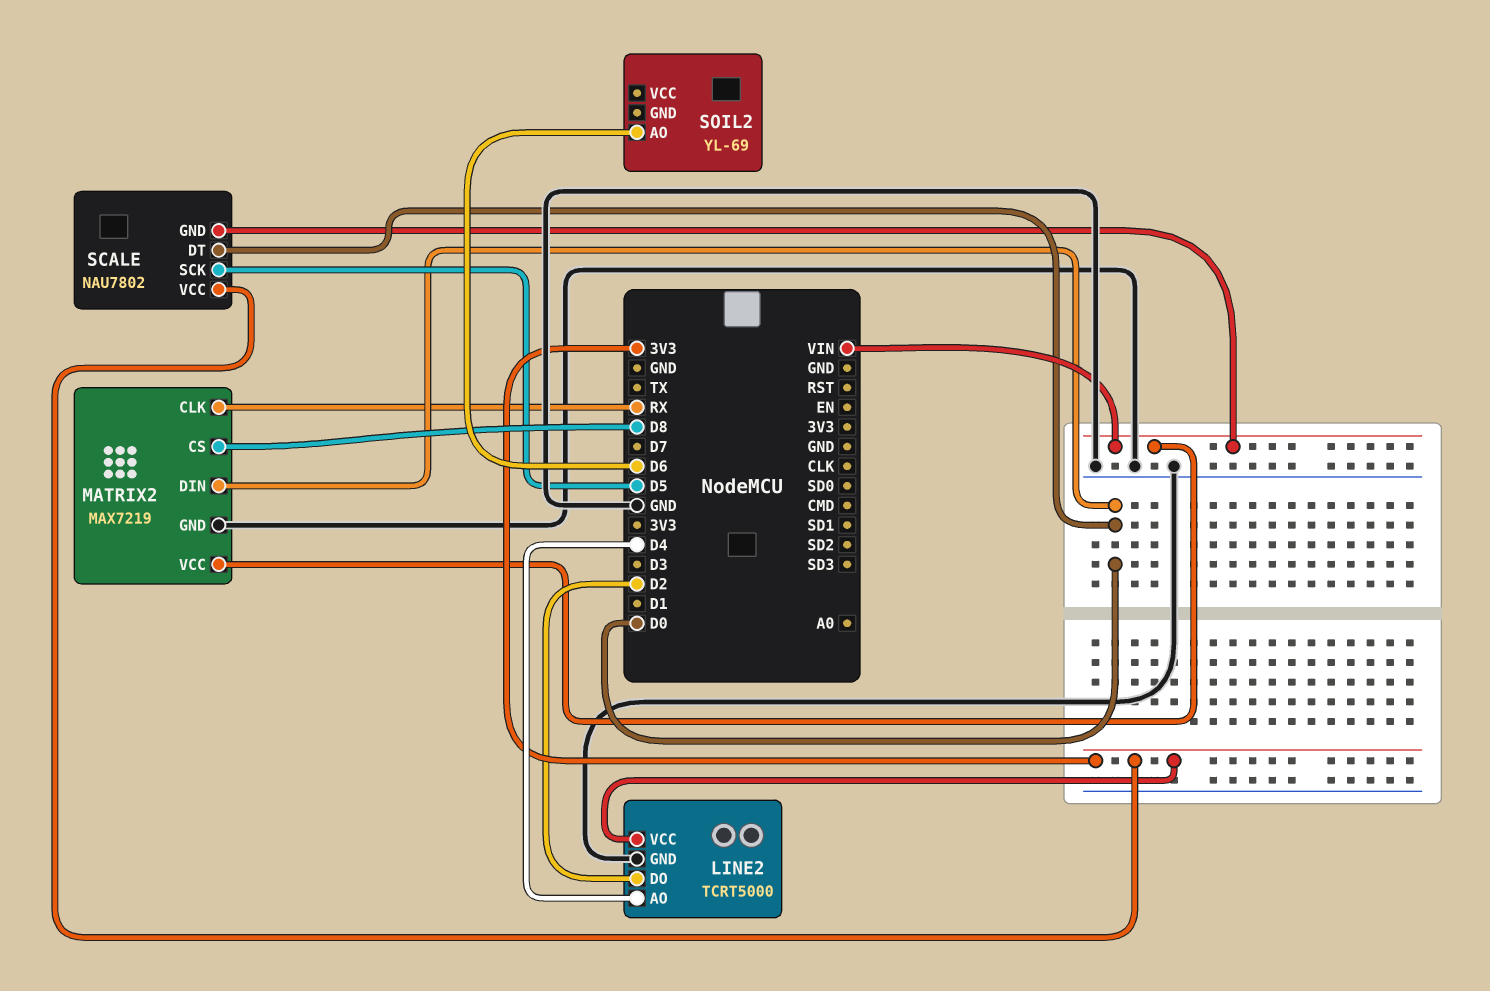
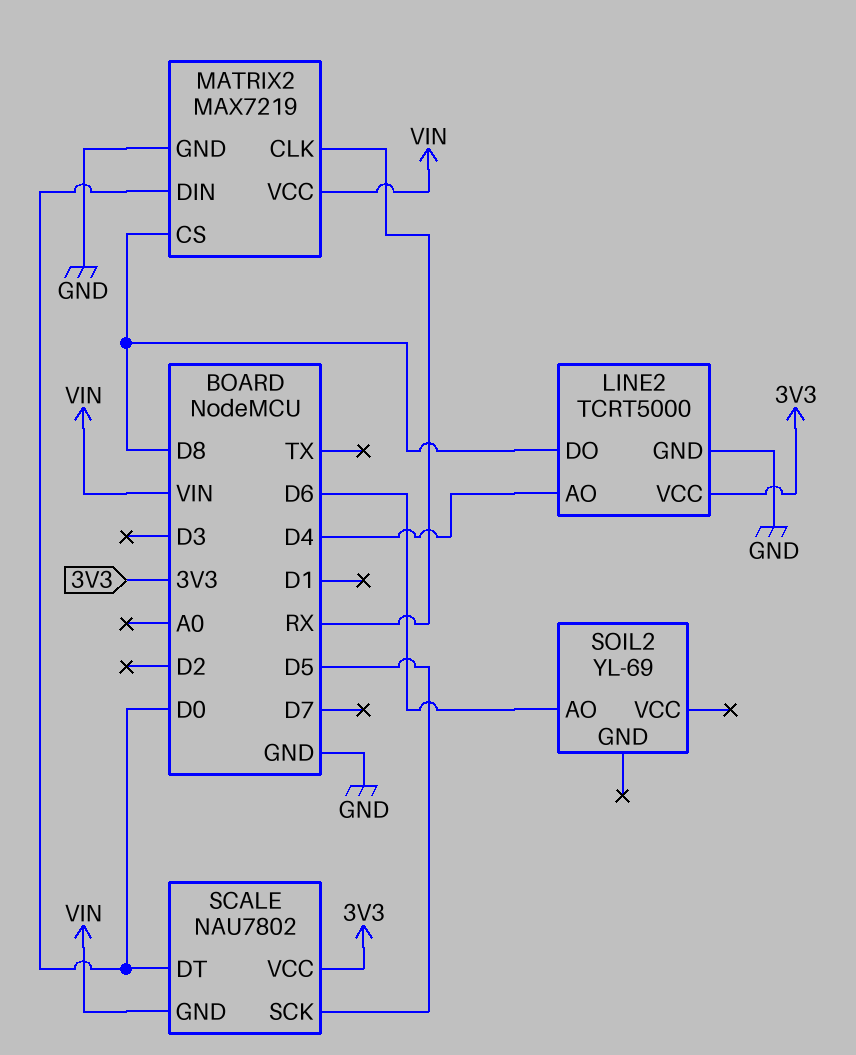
LINE2 pin DO: D2 -> D8

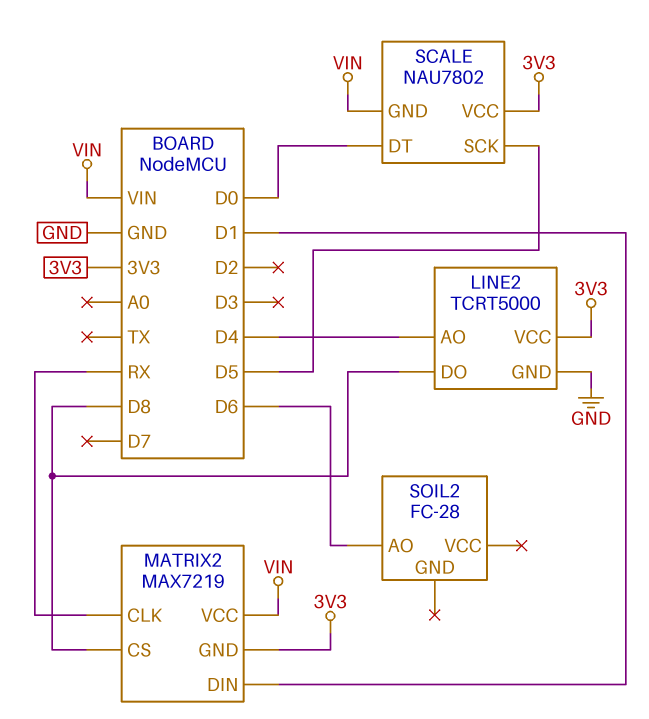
MATRIX2 pin DIN: D0 -> D1
MATRIX2 pin GND: GND -> 3V3
SOIL2: YL-69 -> FC-28

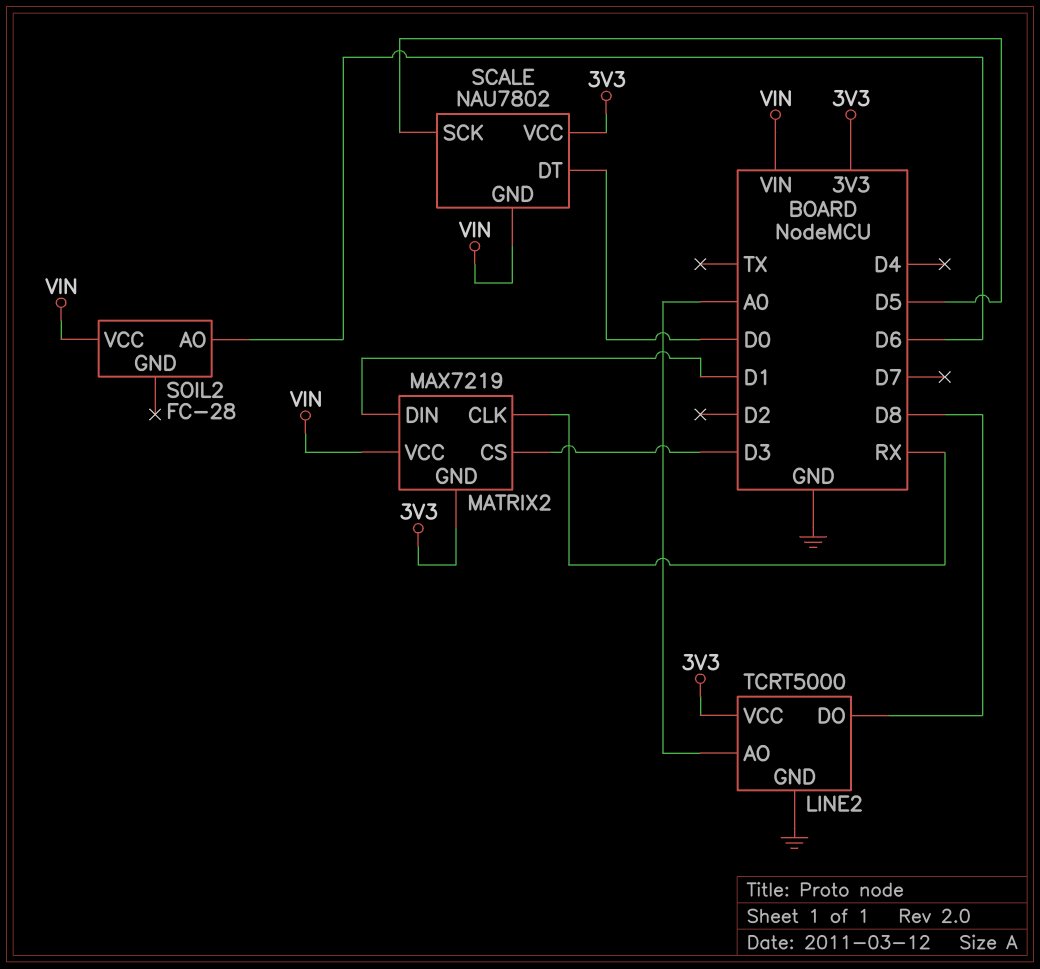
LINE2 pin AO: D4 -> A0
MATRIX2 pin CS: D8 -> D3
SOIL2 pin VCC: none -> VIN

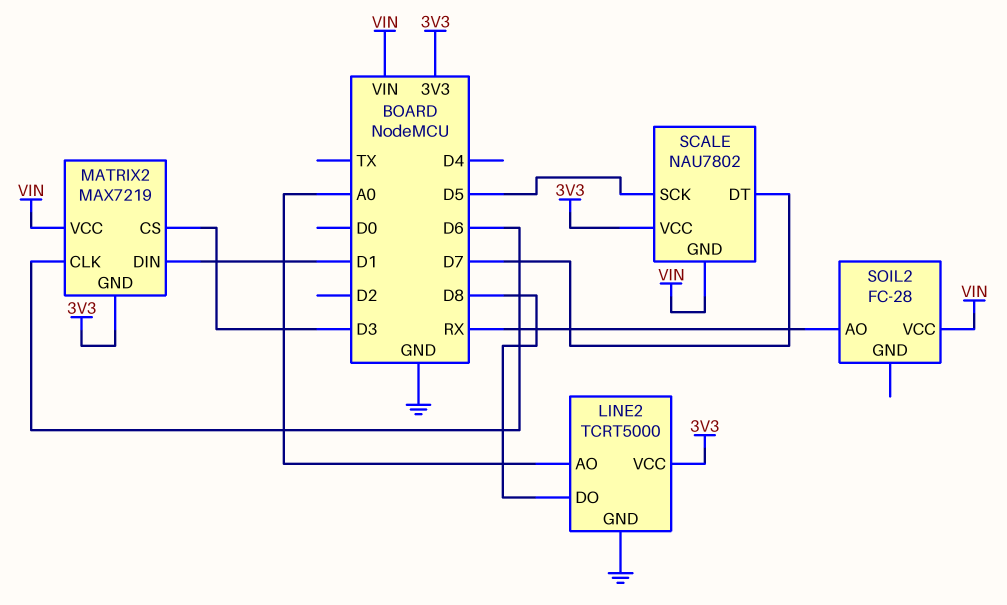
MATRIX2 pin CLK: RX -> D6
SCALE pin DT: D0 -> D7
SOIL2 pin AO: D6 -> RX

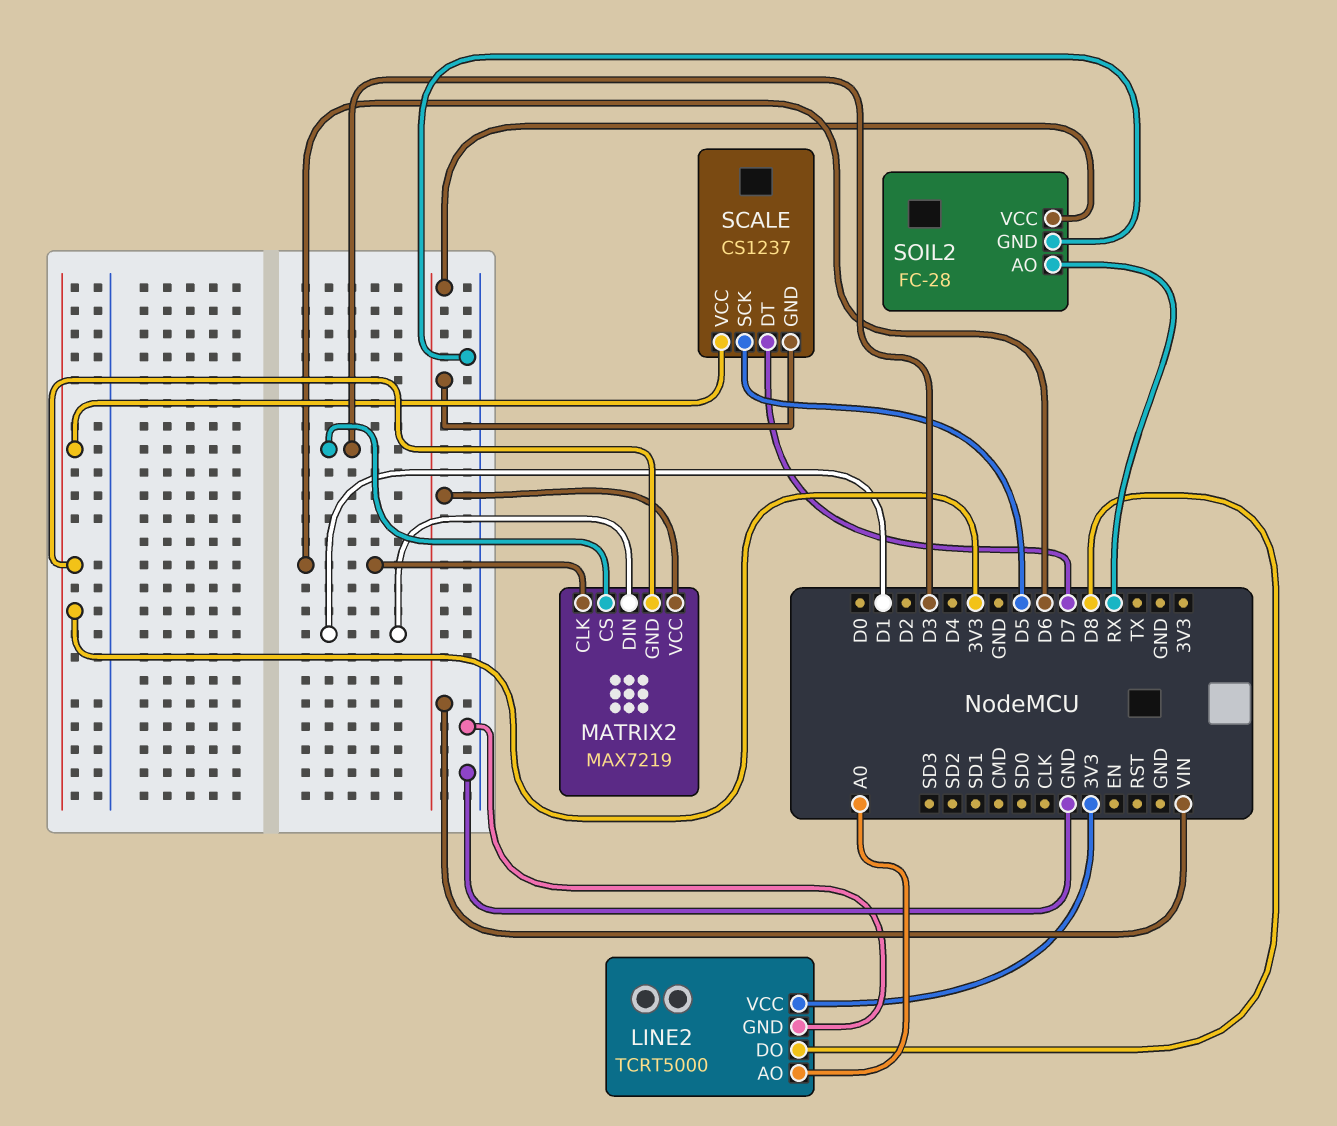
SCALE: NAU7802 -> CS1237
SOIL2 pin GND: none -> GND

